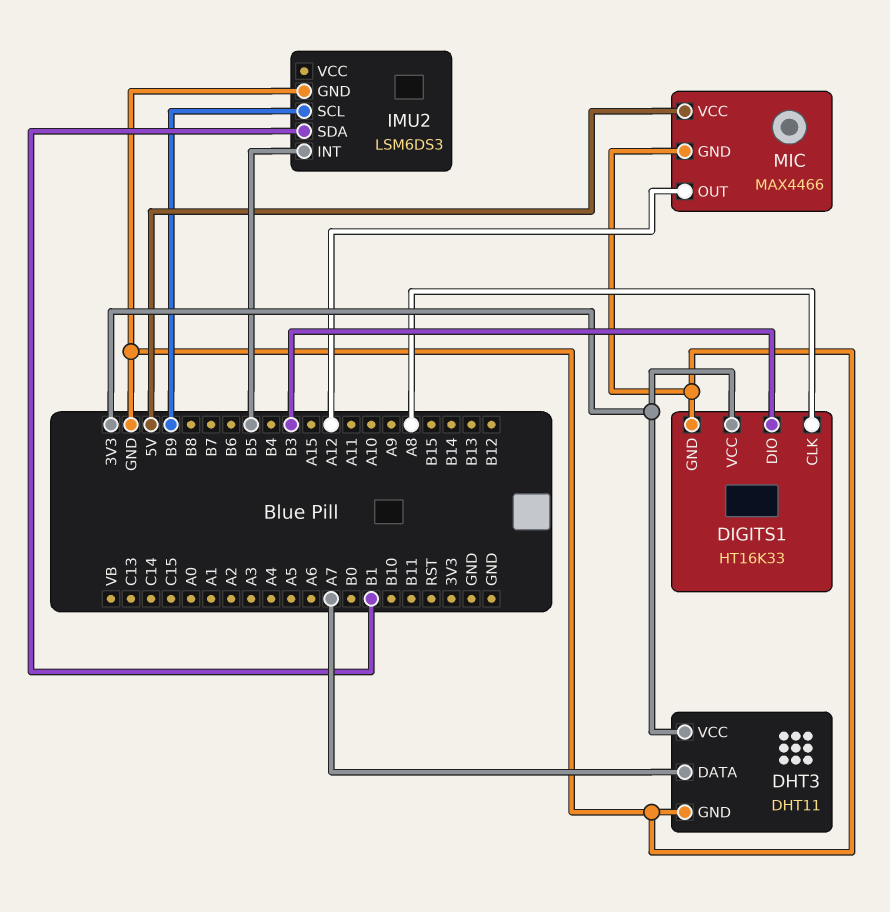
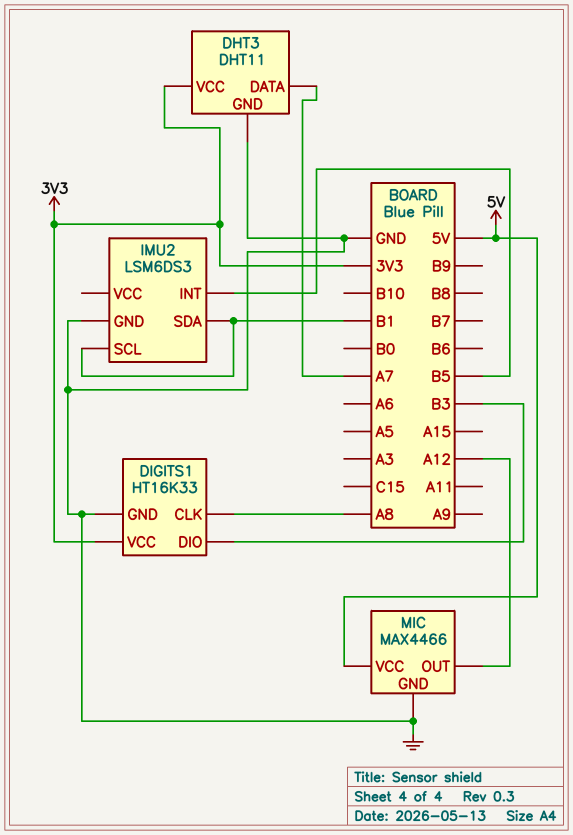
IMU2 pin SCL: B9 -> B1

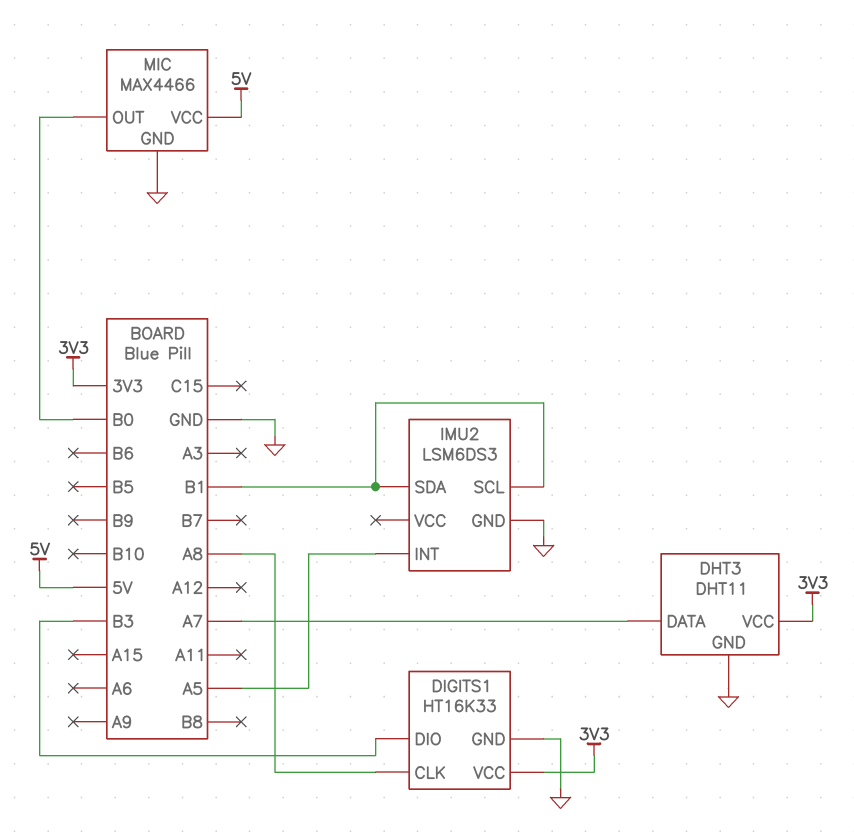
IMU2 pin INT: B5 -> A5
MIC pin OUT: A12 -> B0

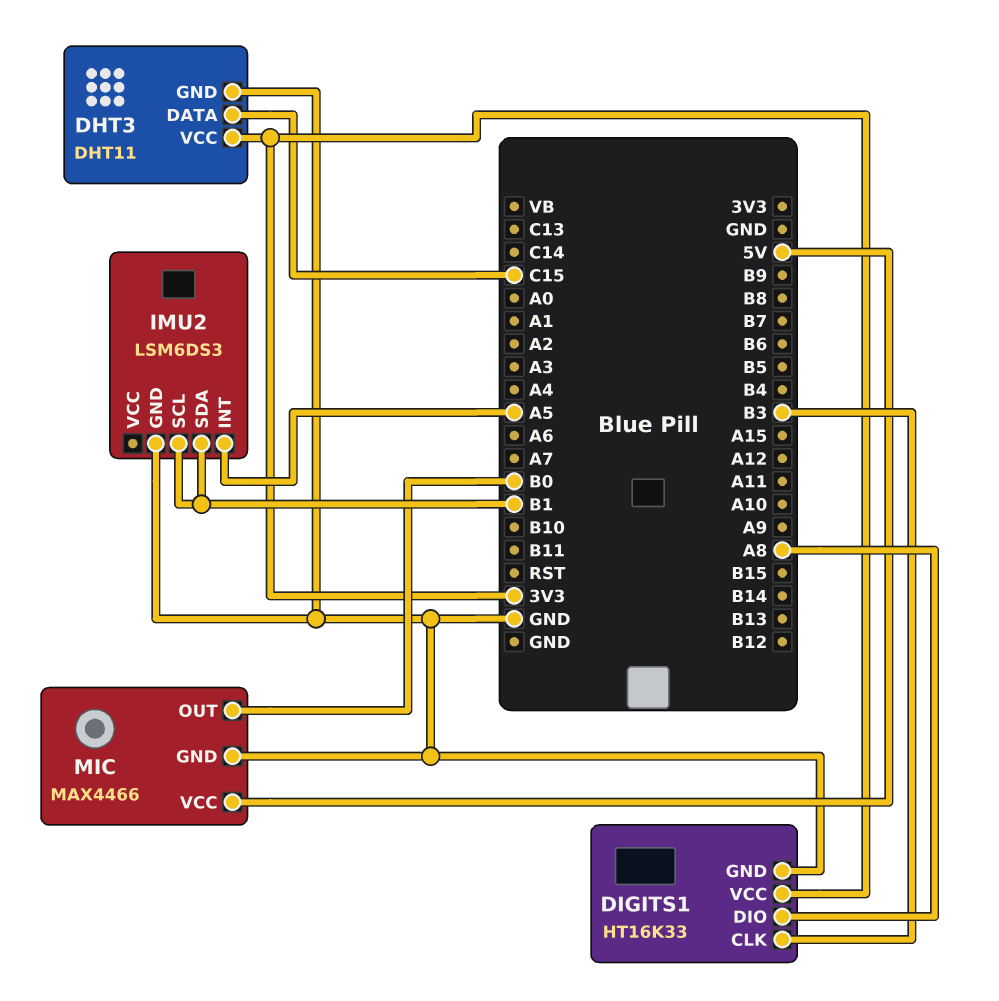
DHT3 pin DATA: A7 -> C15
DIGITS1 pin CLK: A8 -> B3
DIGITS1 pin DIO: B3 -> A8

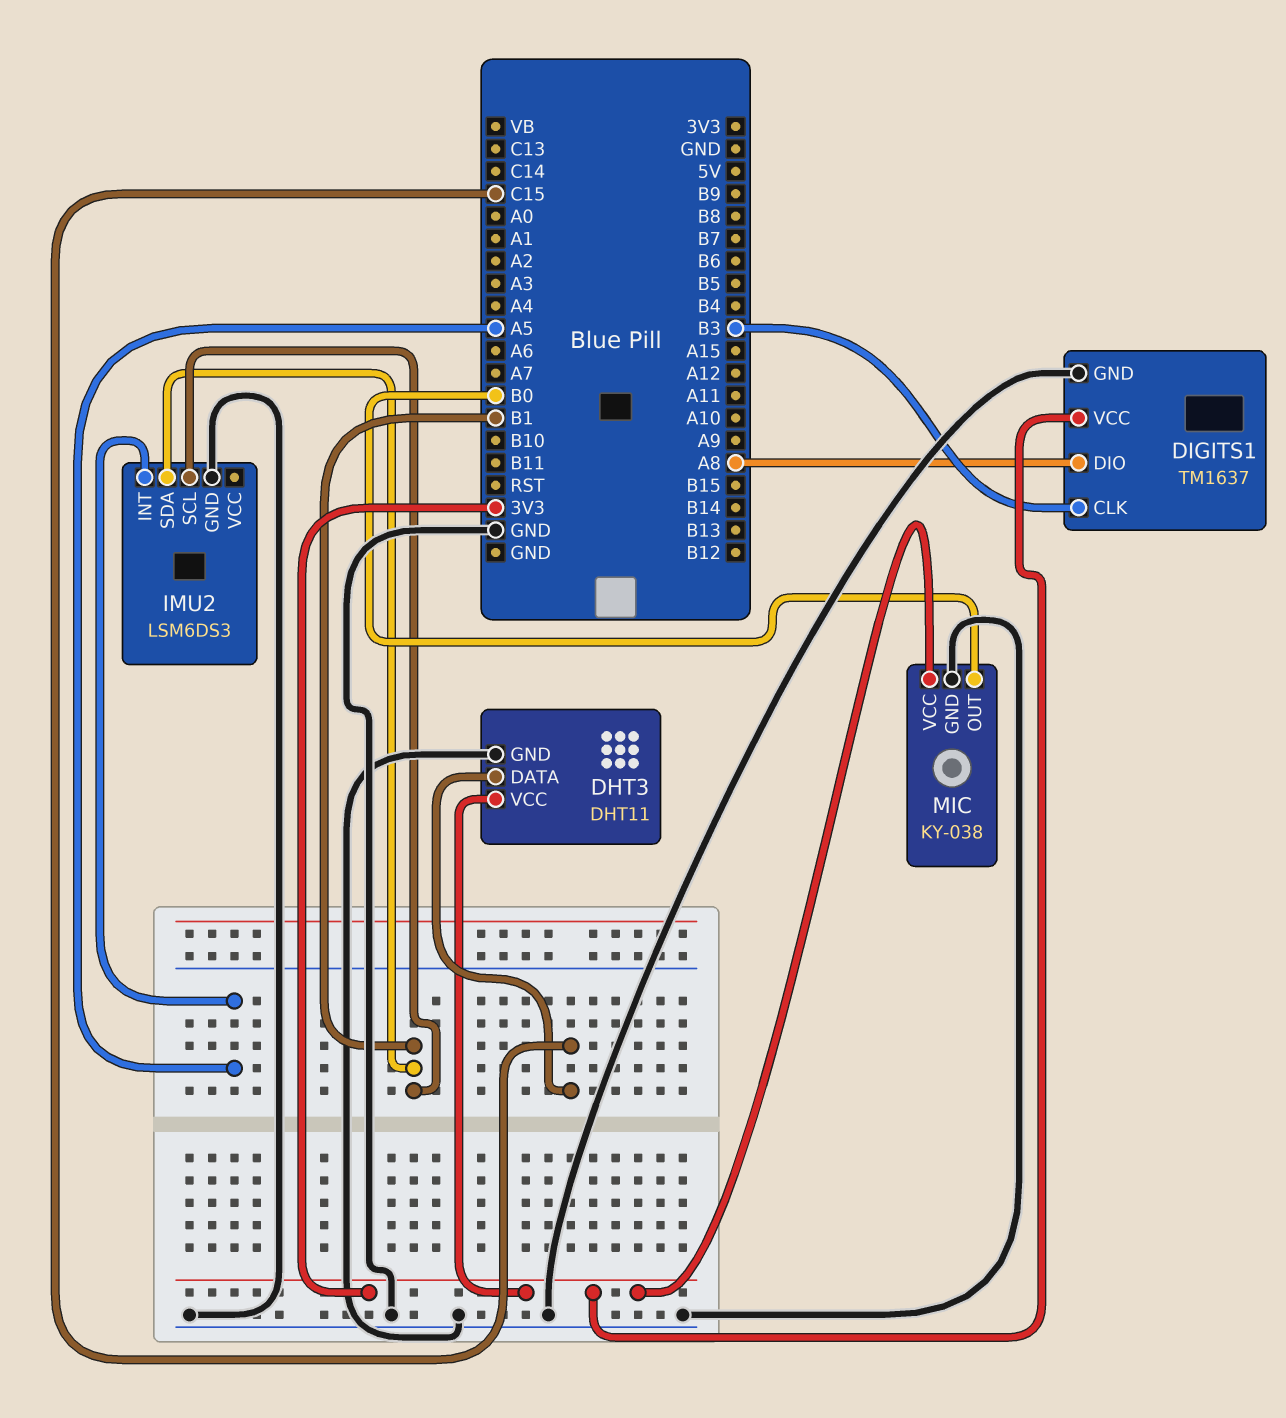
DIGITS1: HT16K33 -> TM1637
MIC: MAX4466 -> KY-038
MIC pin VCC: 5V -> 3V3

